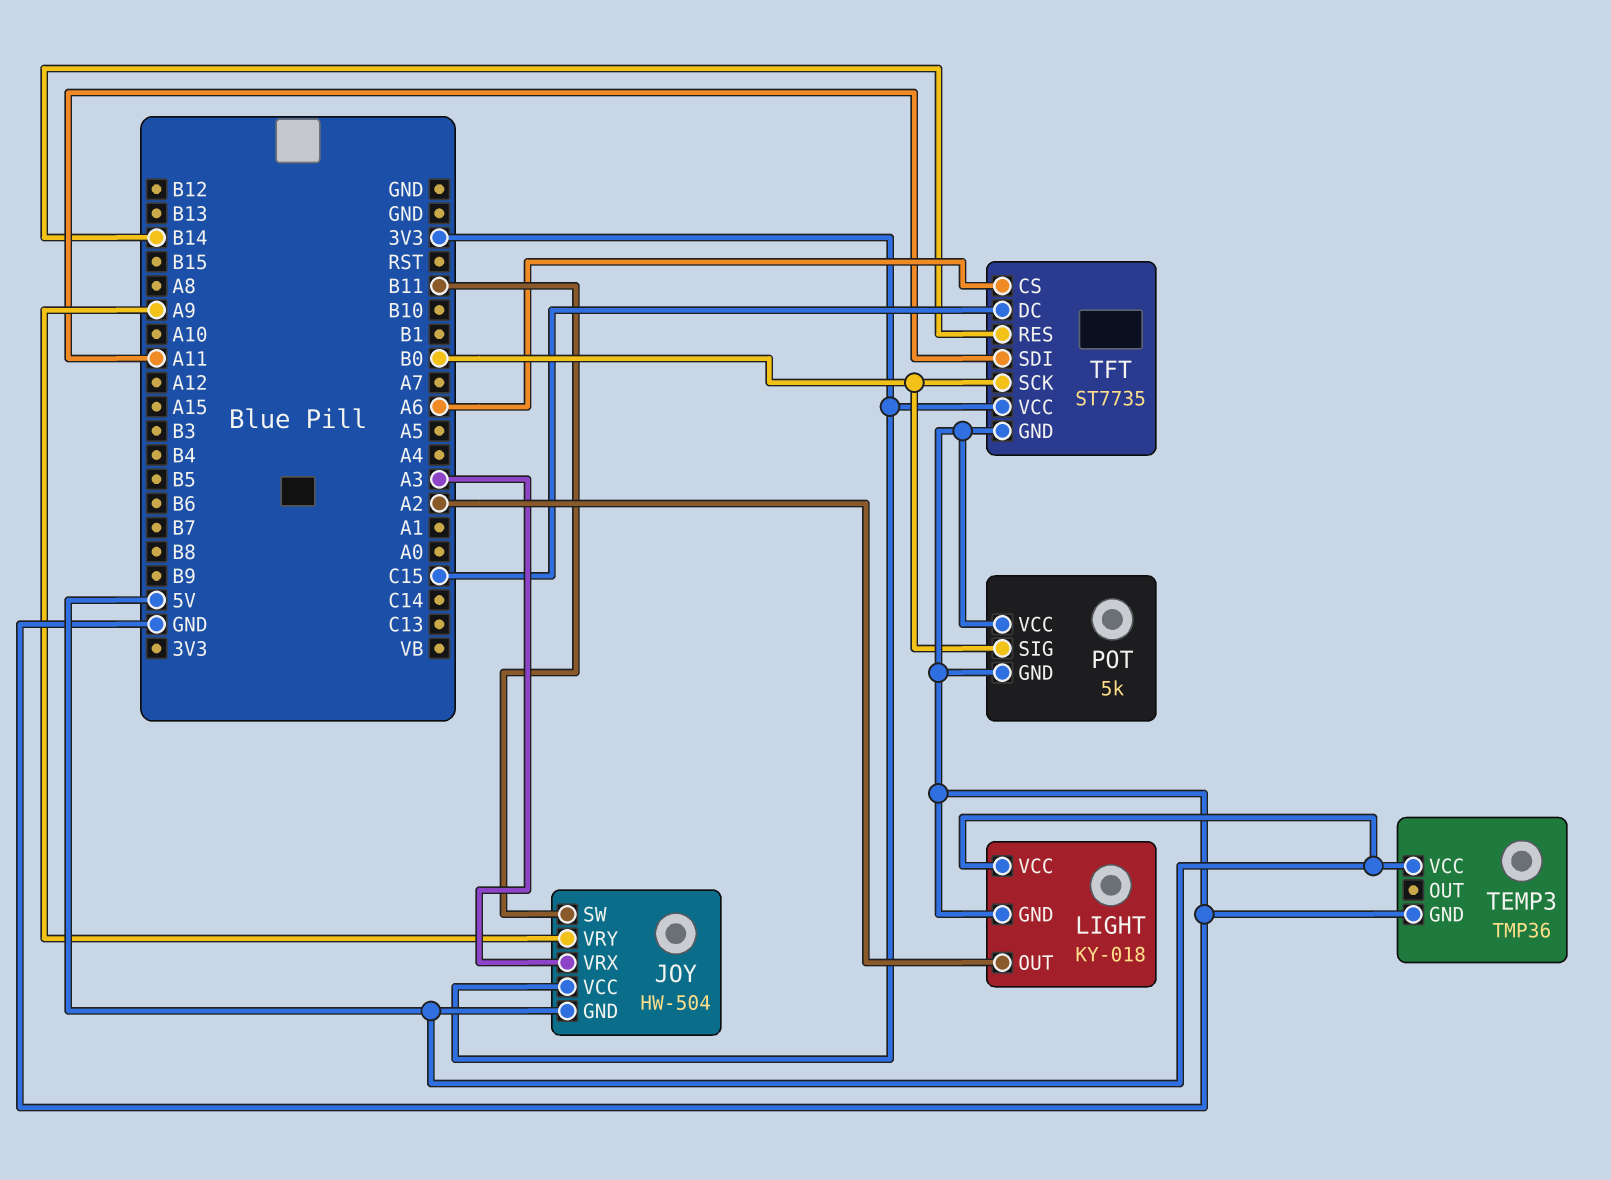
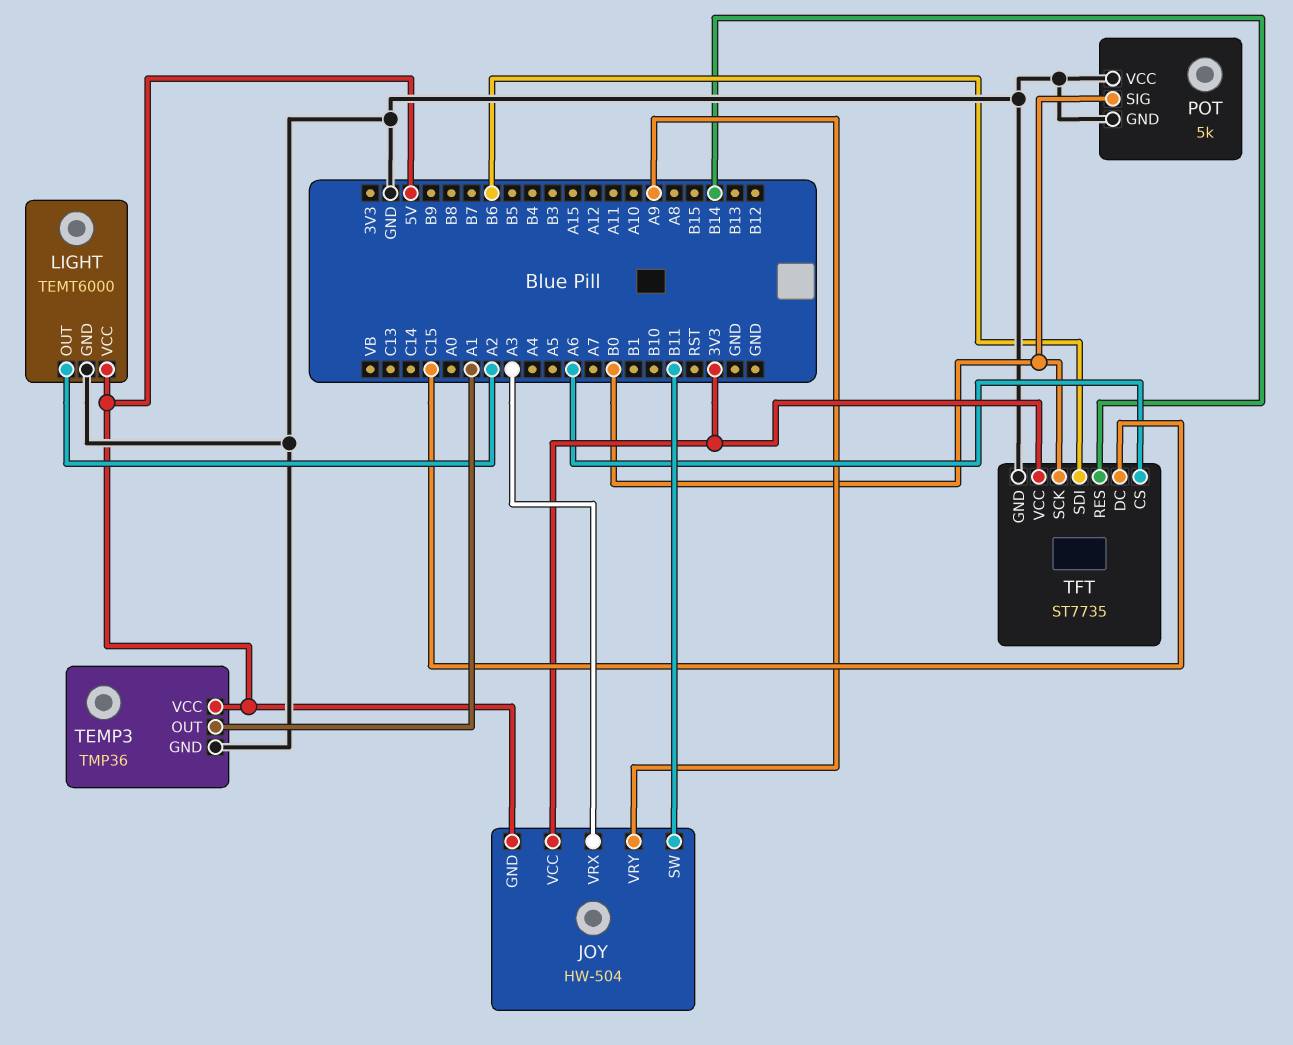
LIGHT: KY-018 -> TEMT6000
TEMP3 pin OUT: none -> A1
TFT pin SDI: A11 -> B6

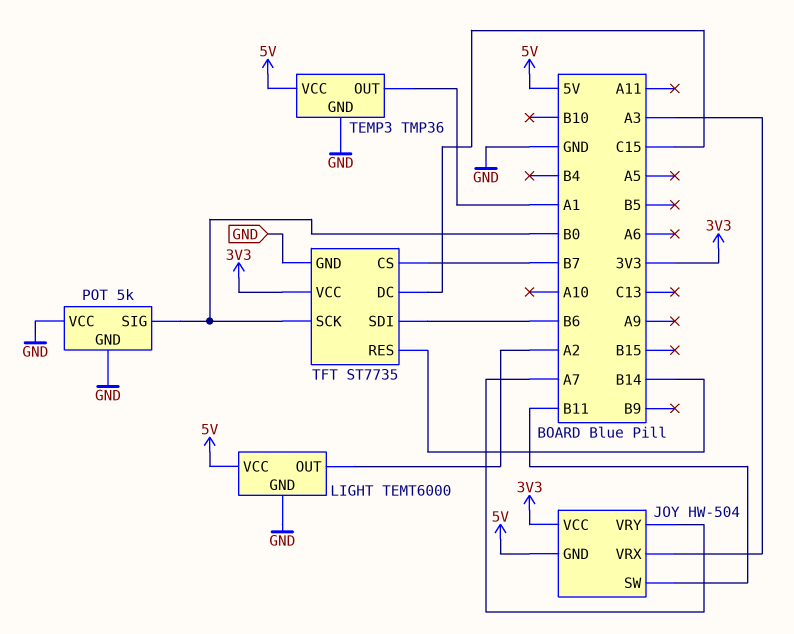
JOY pin VRY: A9 -> A7
TFT pin CS: A6 -> B7

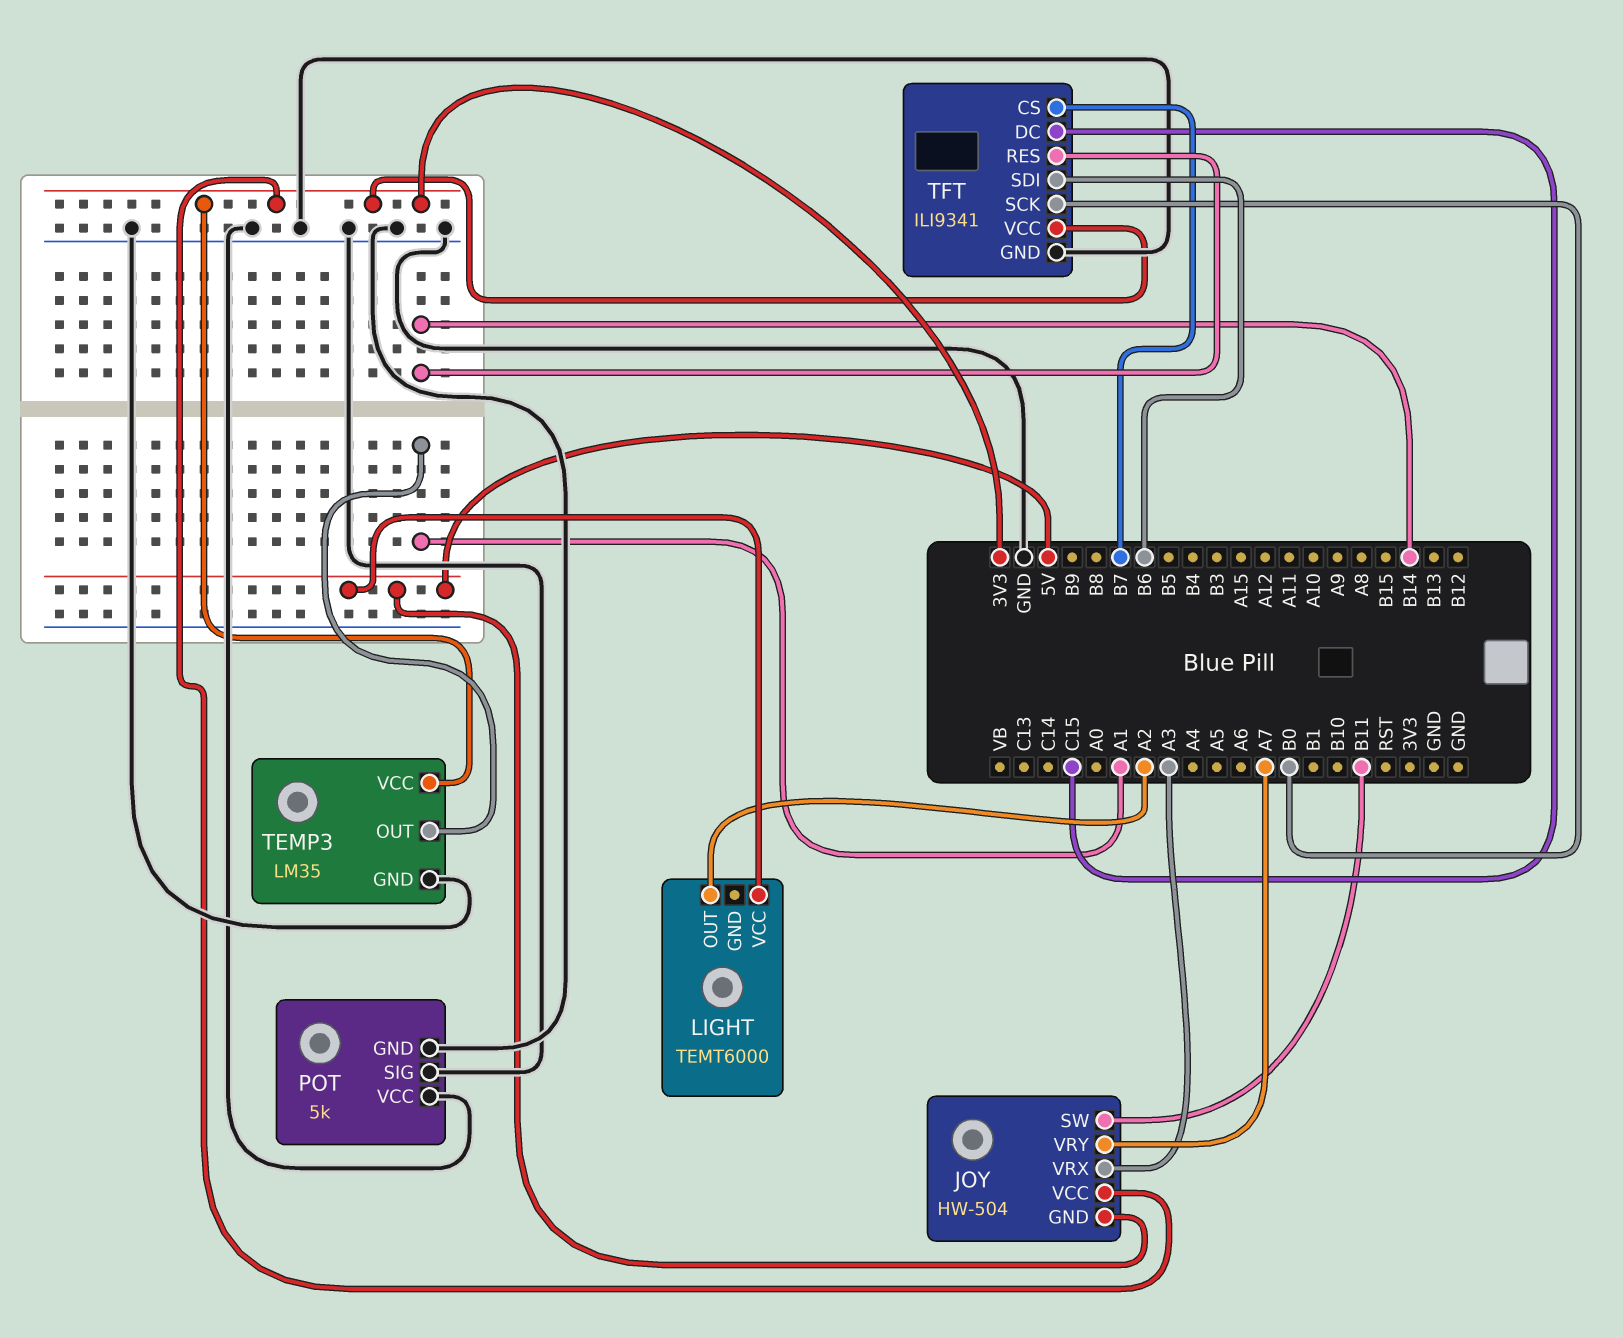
LIGHT pin GND: GND -> none
POT pin SIG: B0 -> GND
TEMP3: TMP36 -> LM35
TEMP3 pin VCC: 5V -> 3V3
TFT: ST7735 -> ILI9341

